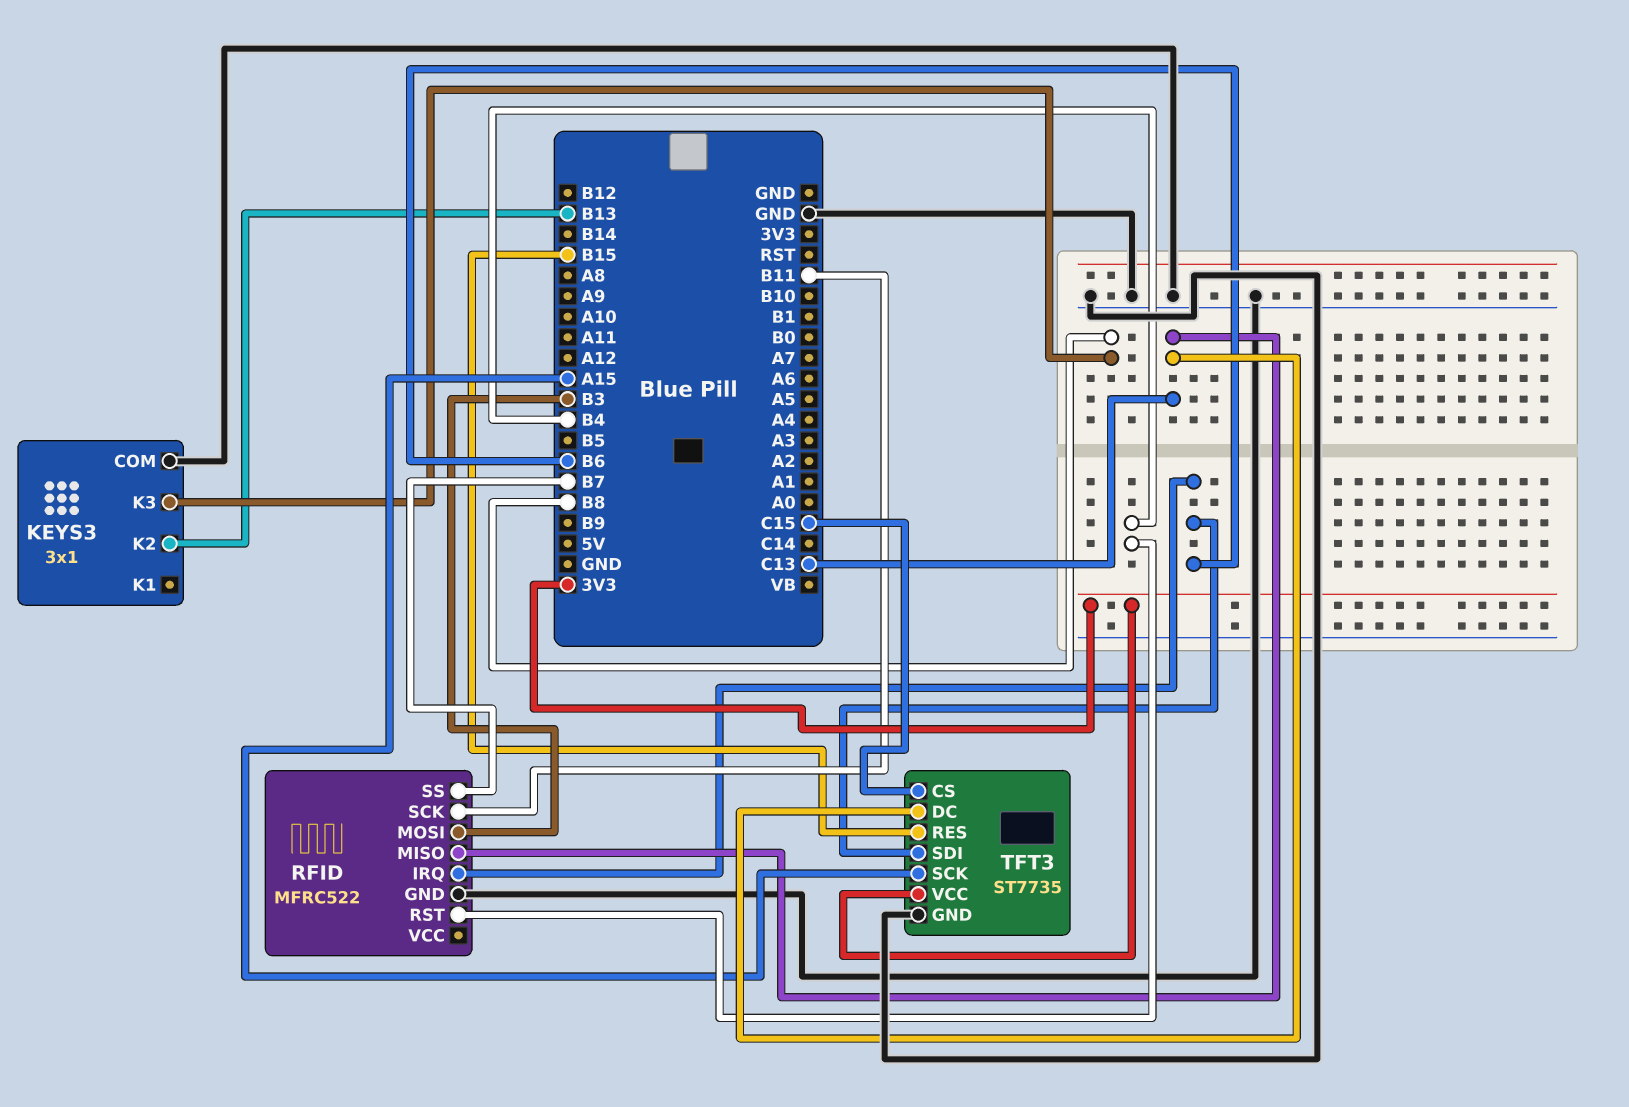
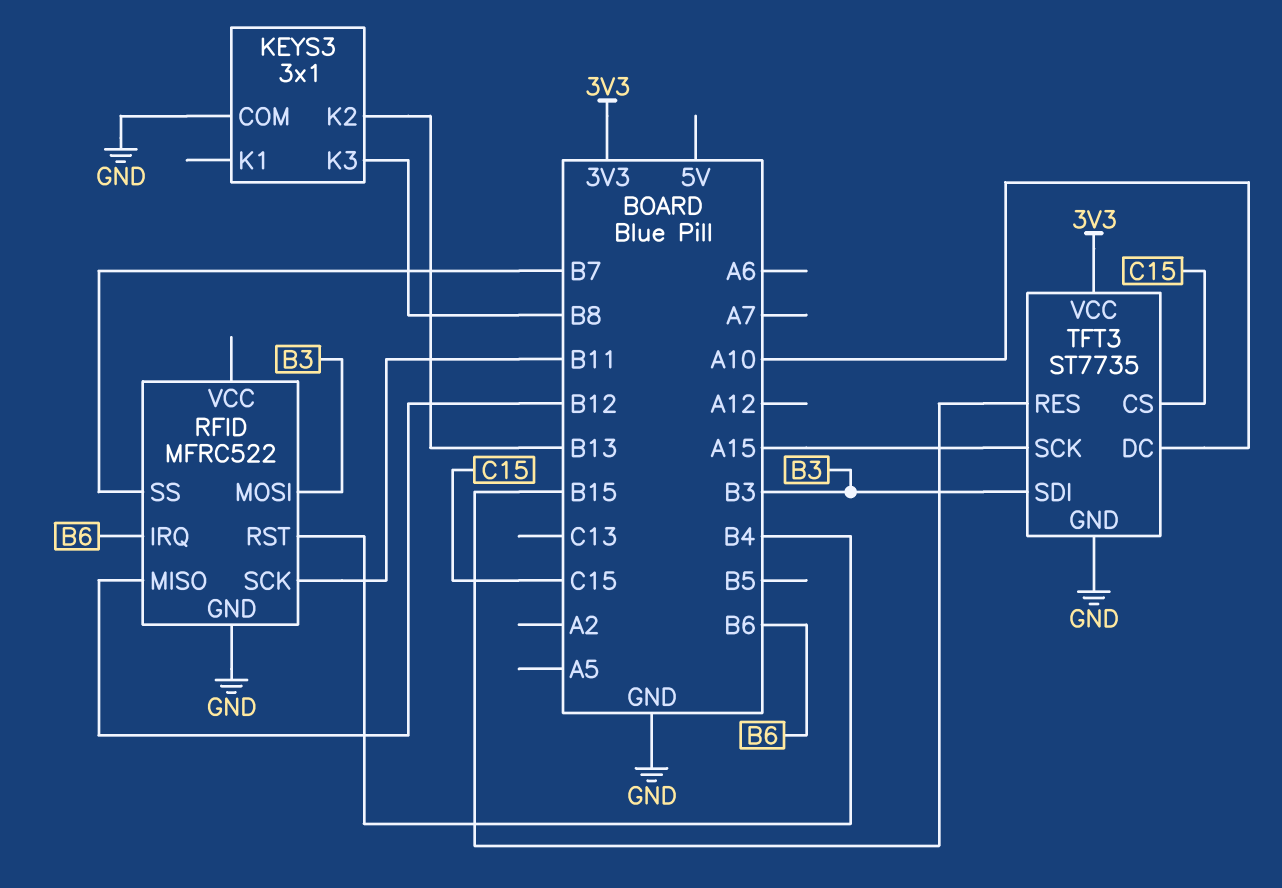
RFID pin MISO: C13 -> B12
TFT3 pin DC: C13 -> A10
TFT3 pin SDI: B6 -> B3

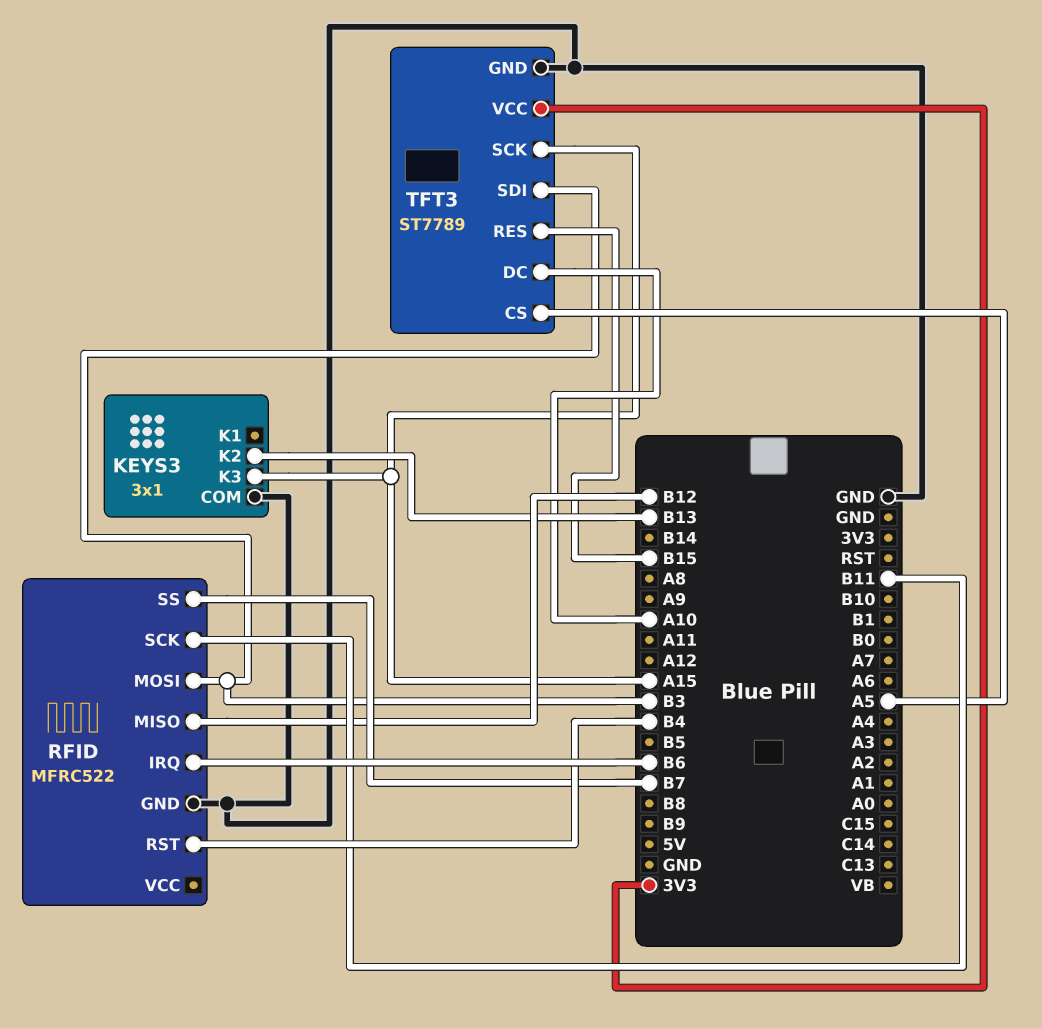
KEYS3 pin K3: B8 -> A15
TFT3: ST7735 -> ST7789
TFT3 pin CS: C15 -> A5

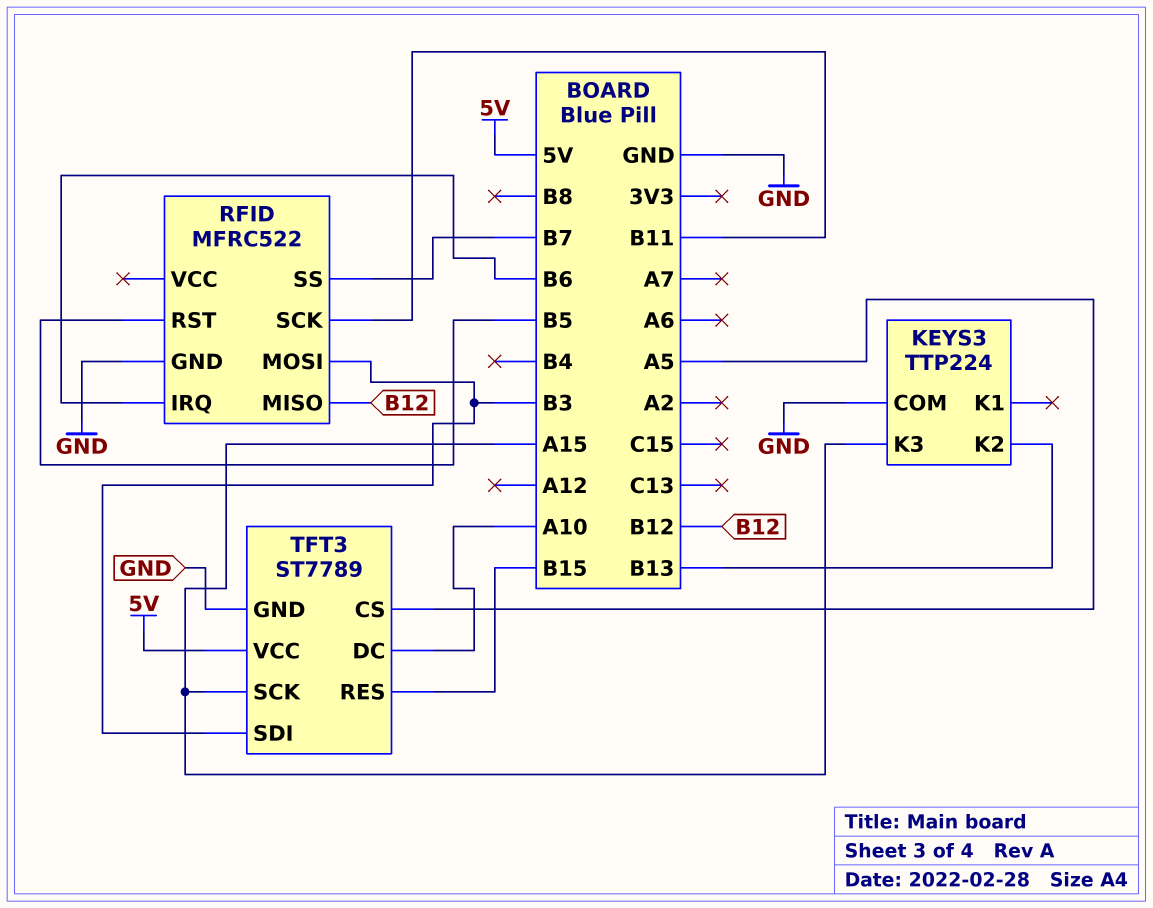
KEYS3: 3x1 -> TTP224
RFID pin RST: B4 -> B5
TFT3 pin VCC: 3V3 -> 5V

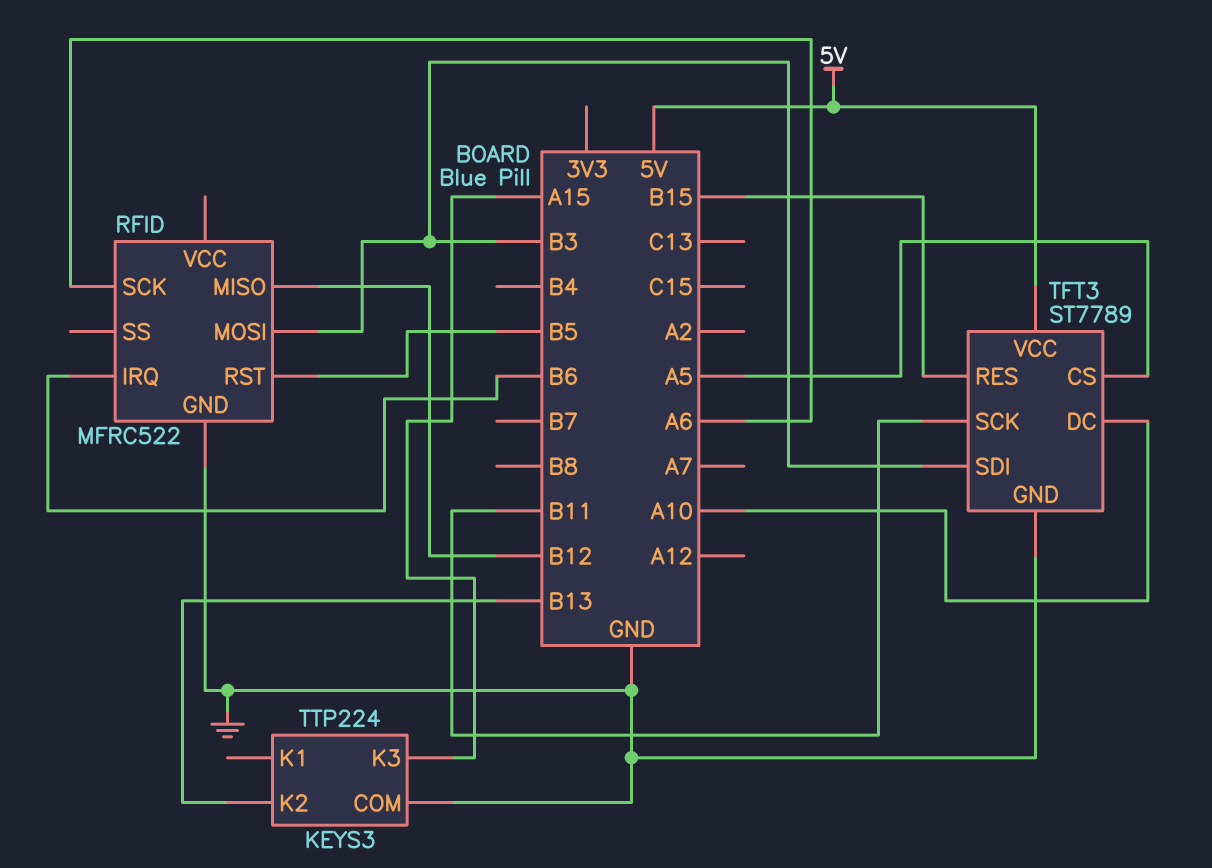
RFID pin SCK: B11 -> A6
RFID pin SS: B7 -> none
TFT3 pin SCK: A15 -> B11

